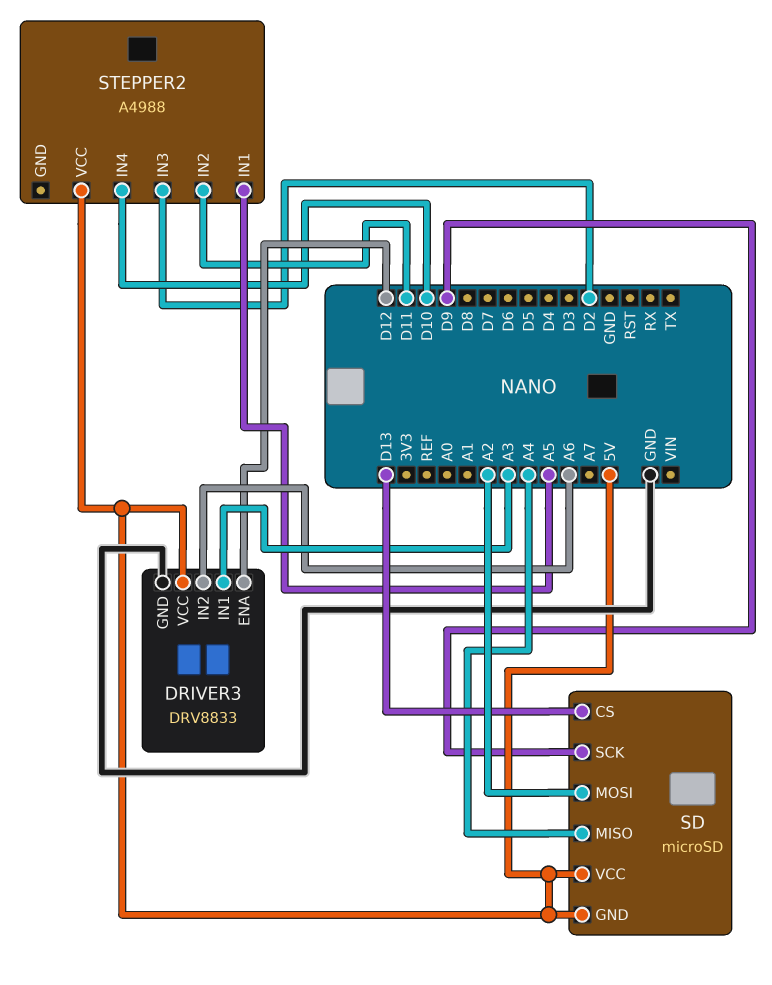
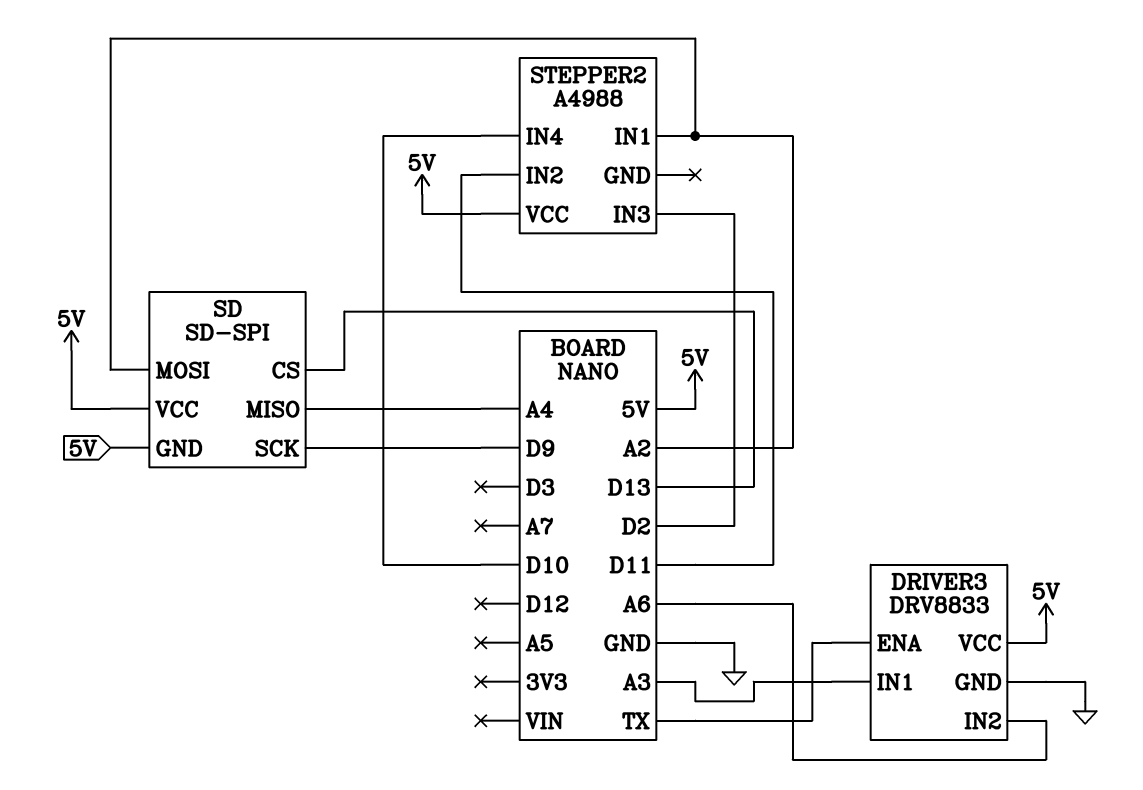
DRIVER3 pin ENA: D12 -> TX
SD: microSD -> SD-SPI
STEPPER2 pin IN1: A5 -> A2

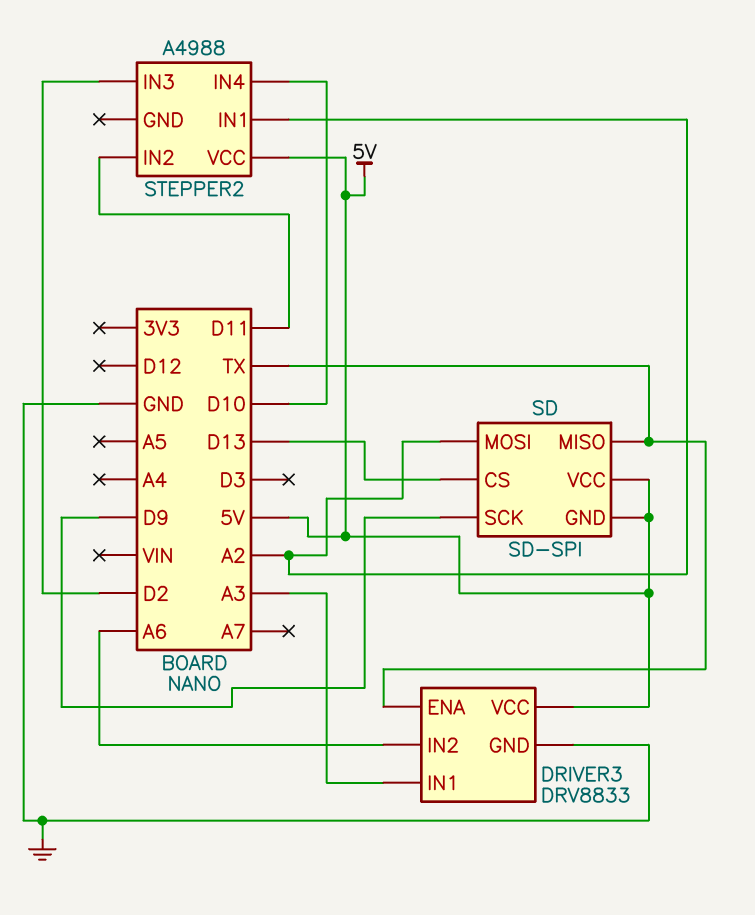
SD pin MISO: A4 -> TX

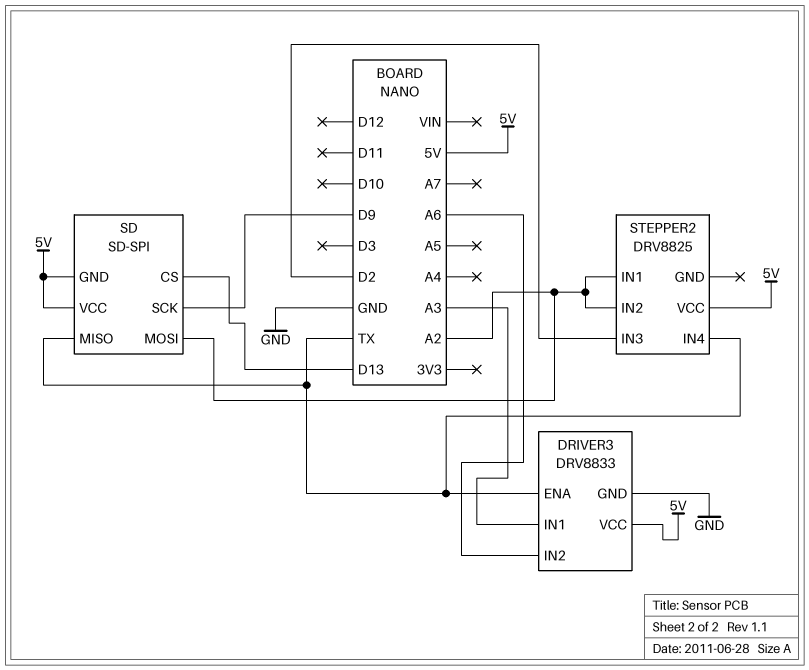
STEPPER2: A4988 -> DRV8825
STEPPER2 pin IN2: D11 -> A2
STEPPER2 pin IN4: D10 -> TX

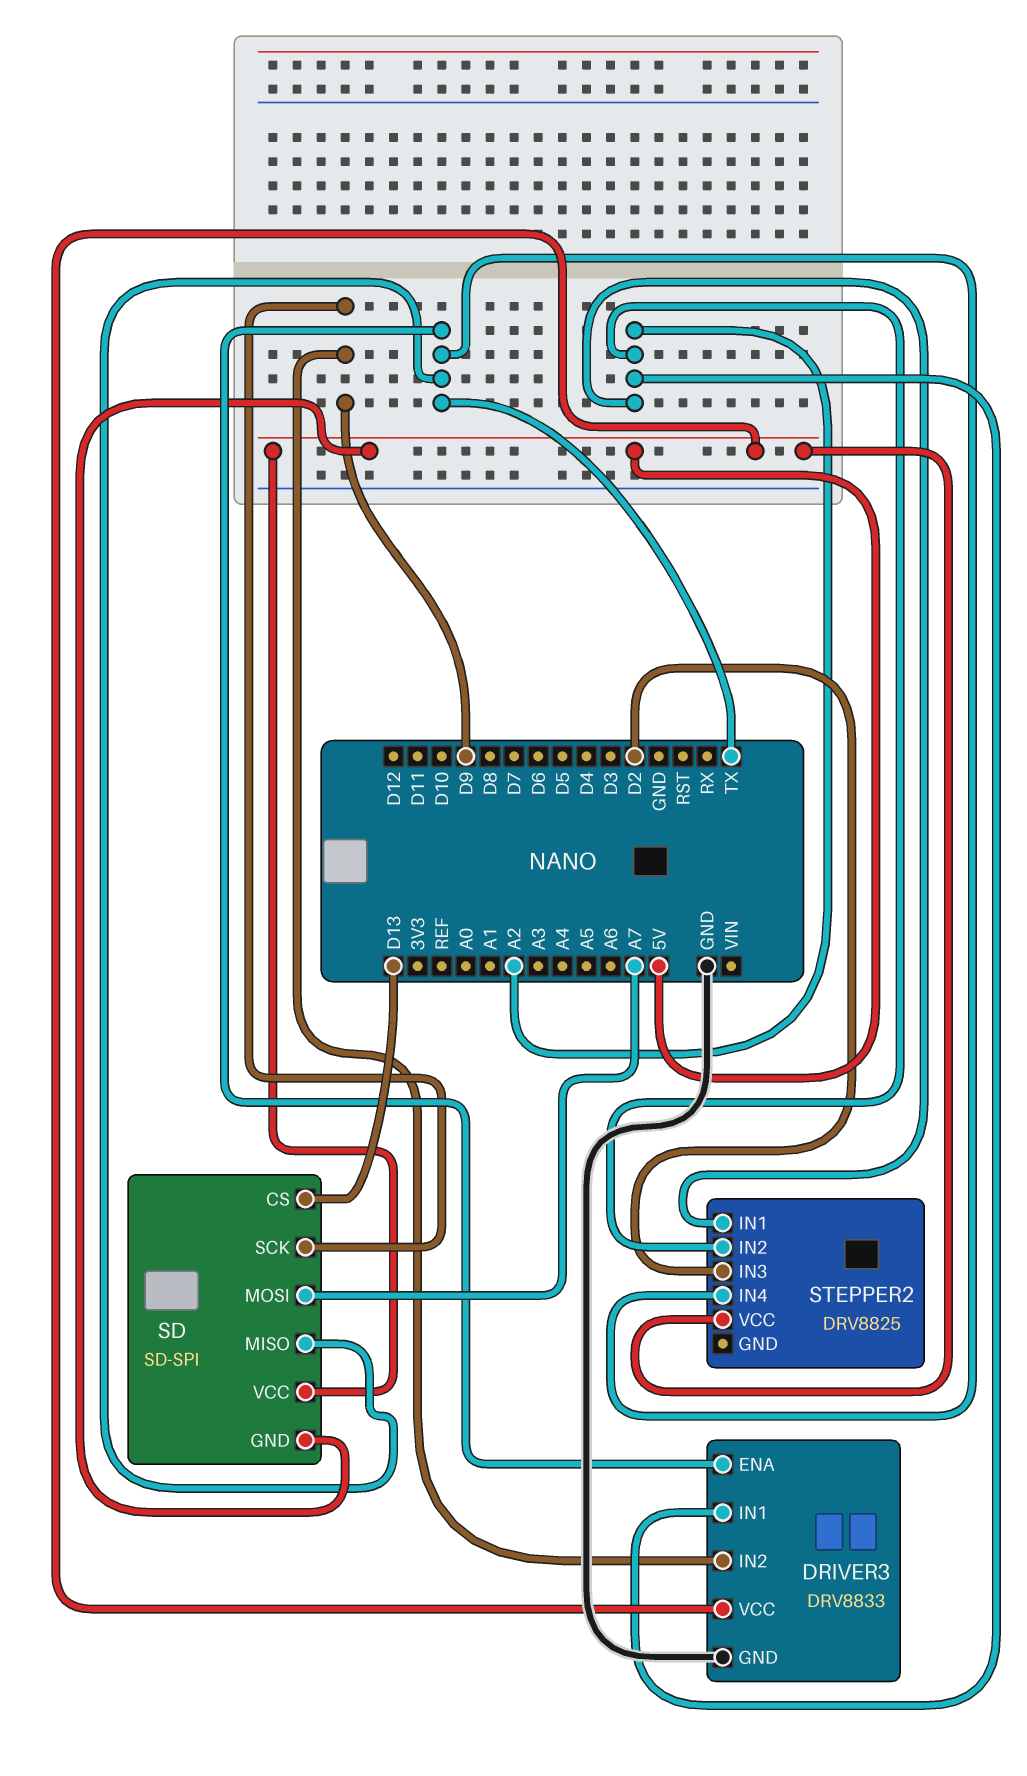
DRIVER3 pin IN1: A3 -> A2
DRIVER3 pin IN2: A6 -> D9
SD pin MOSI: A2 -> A7

